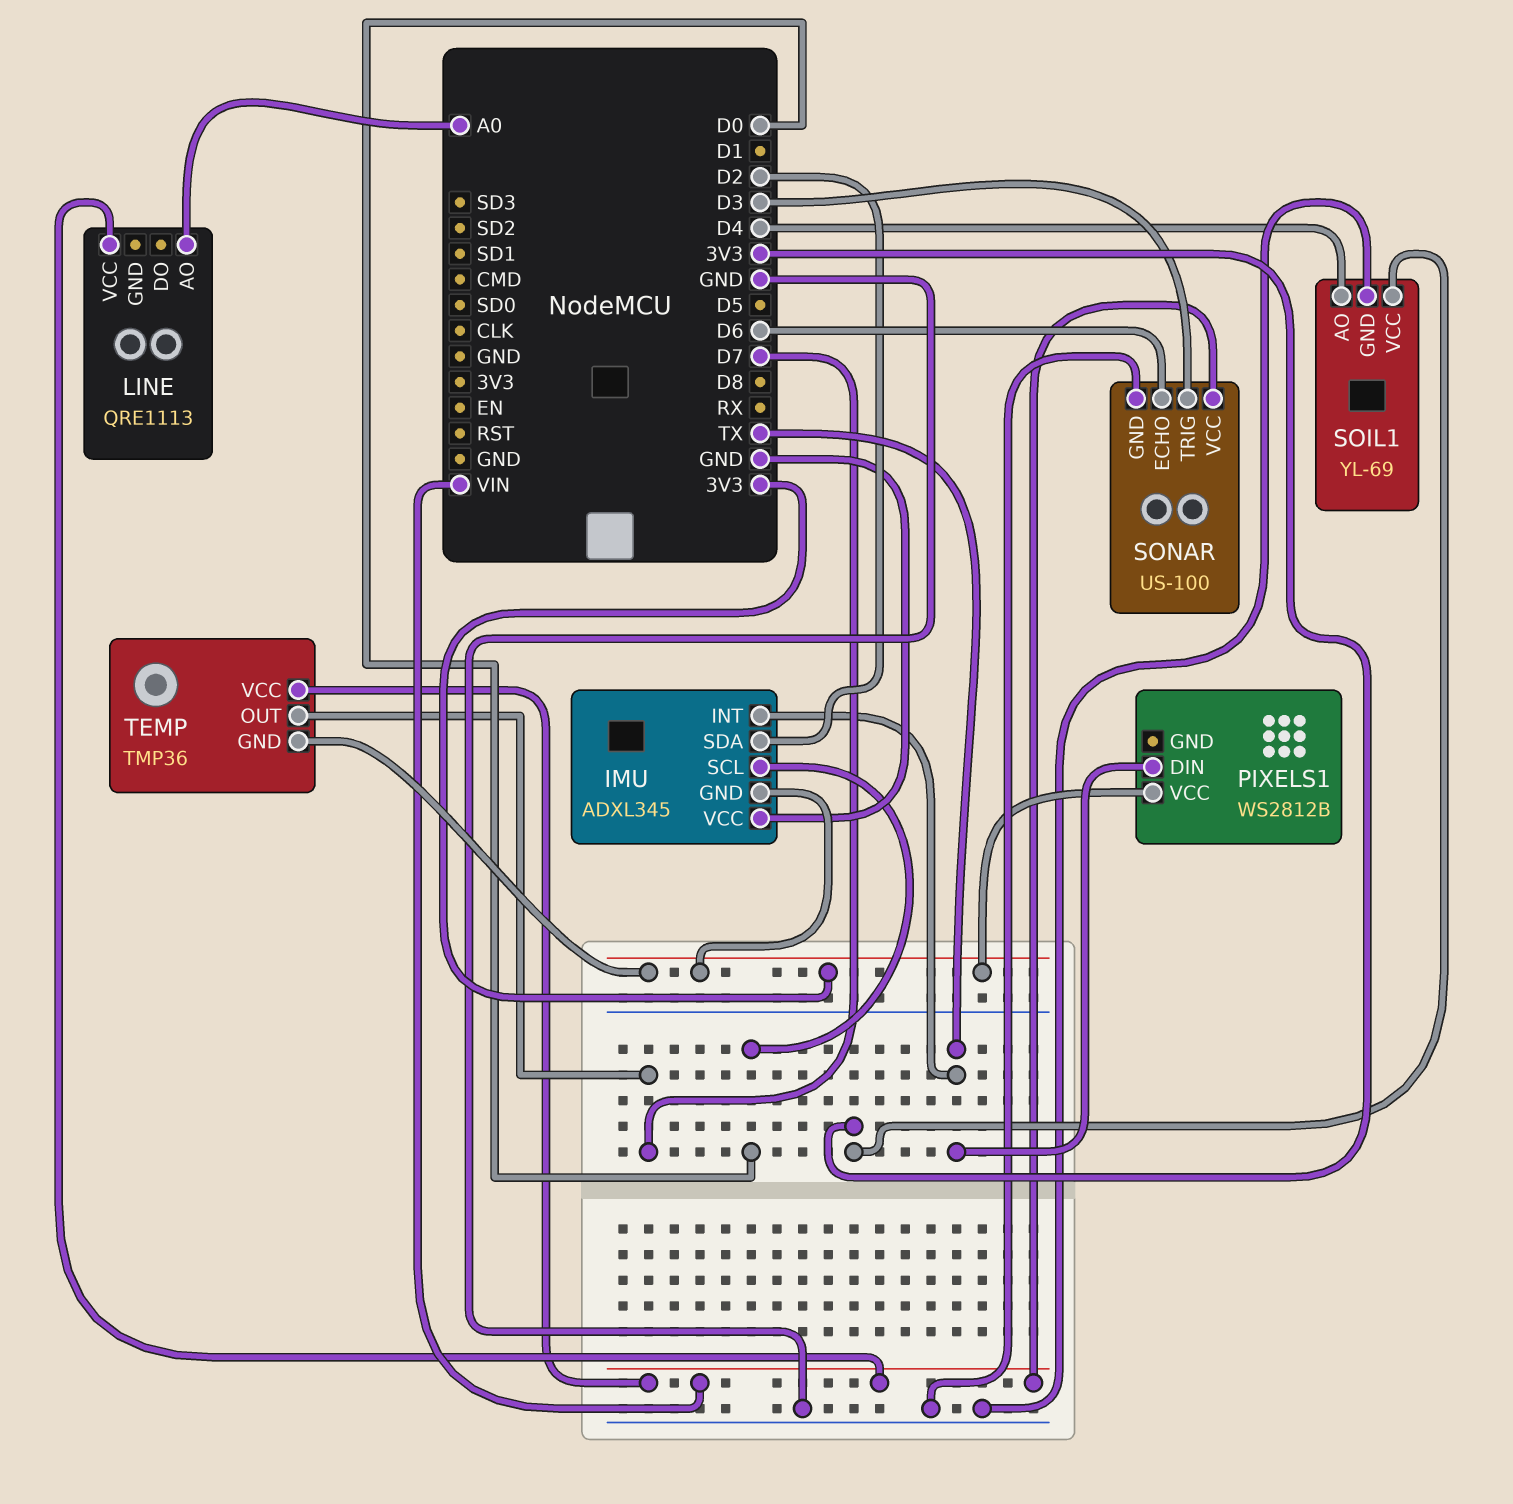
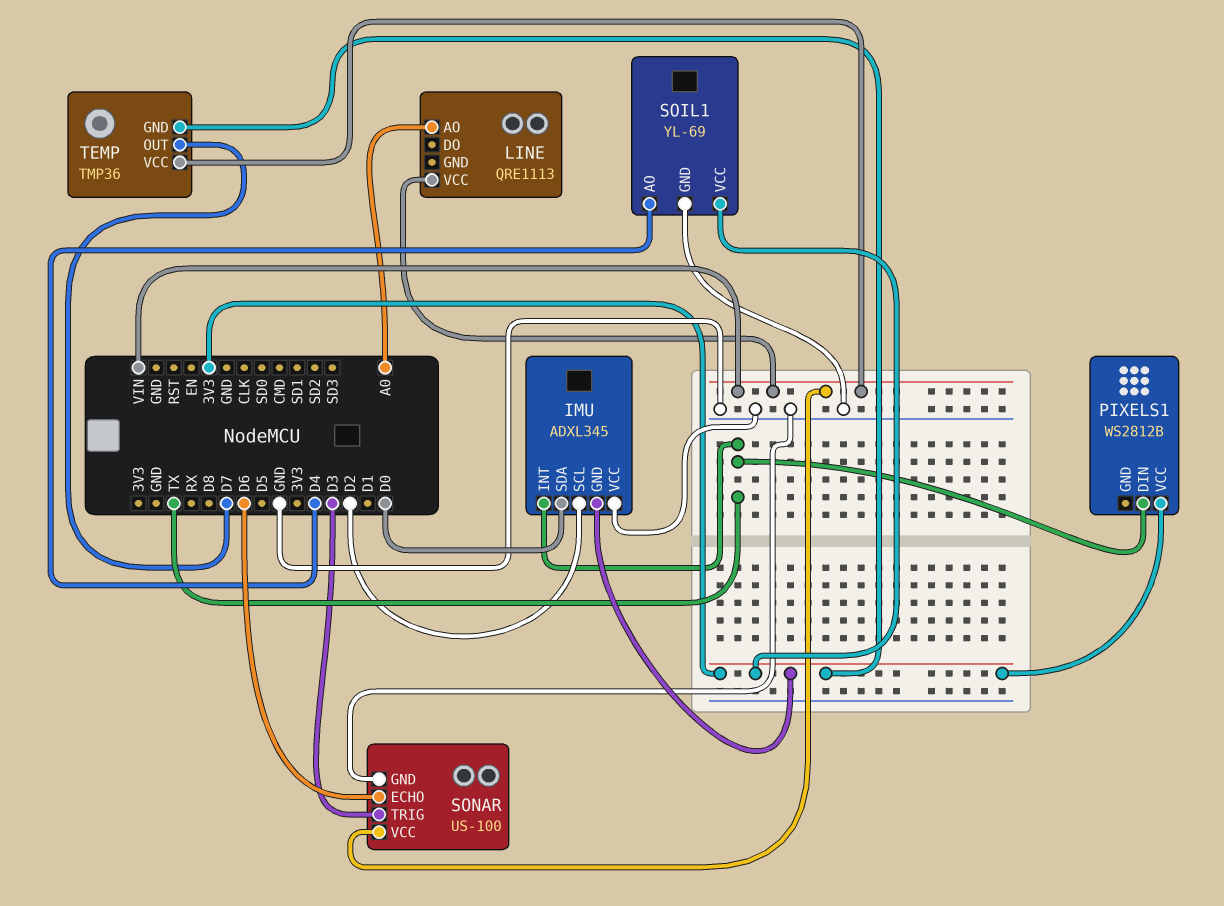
IMU pin SCL: D0 -> D2
IMU pin SDA: D2 -> D0

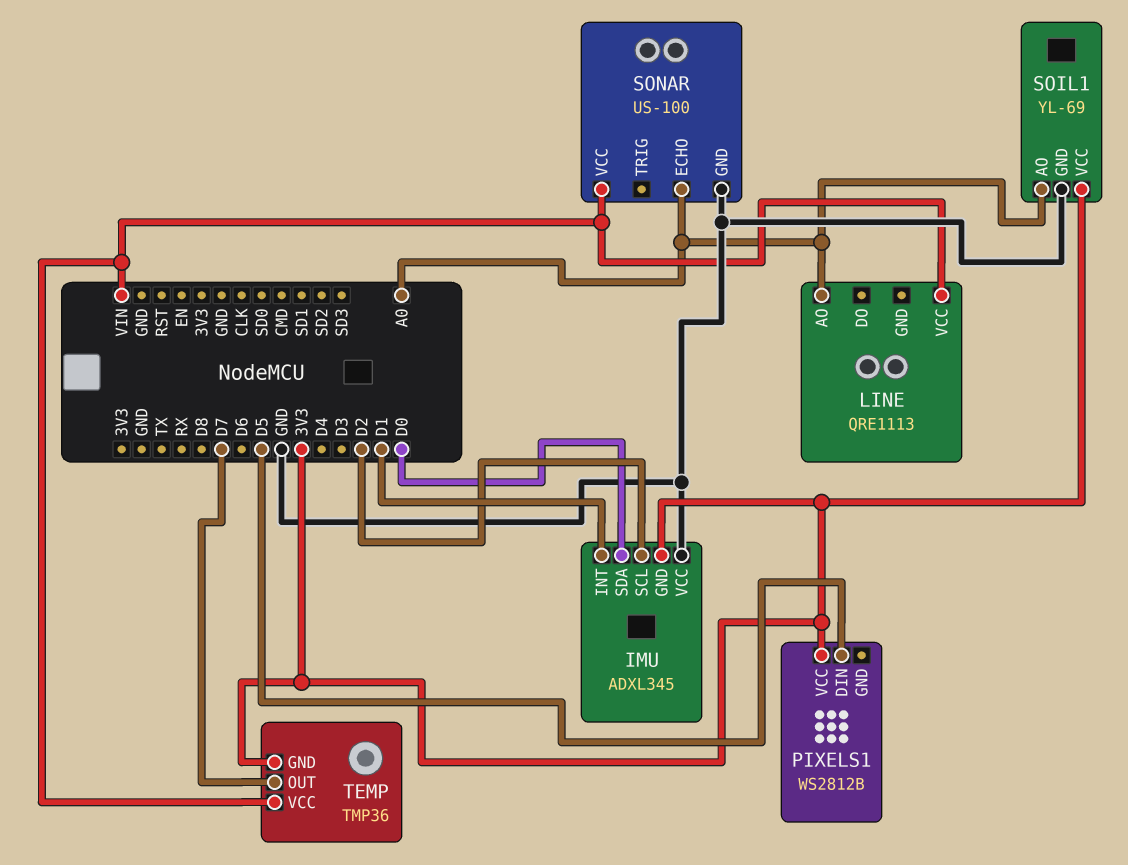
IMU pin INT: TX -> D1
PIXELS1 pin DIN: TX -> D5
SOIL1 pin AO: D4 -> A0
SONAR pin ECHO: D6 -> A0
SONAR pin TRIG: D3 -> none

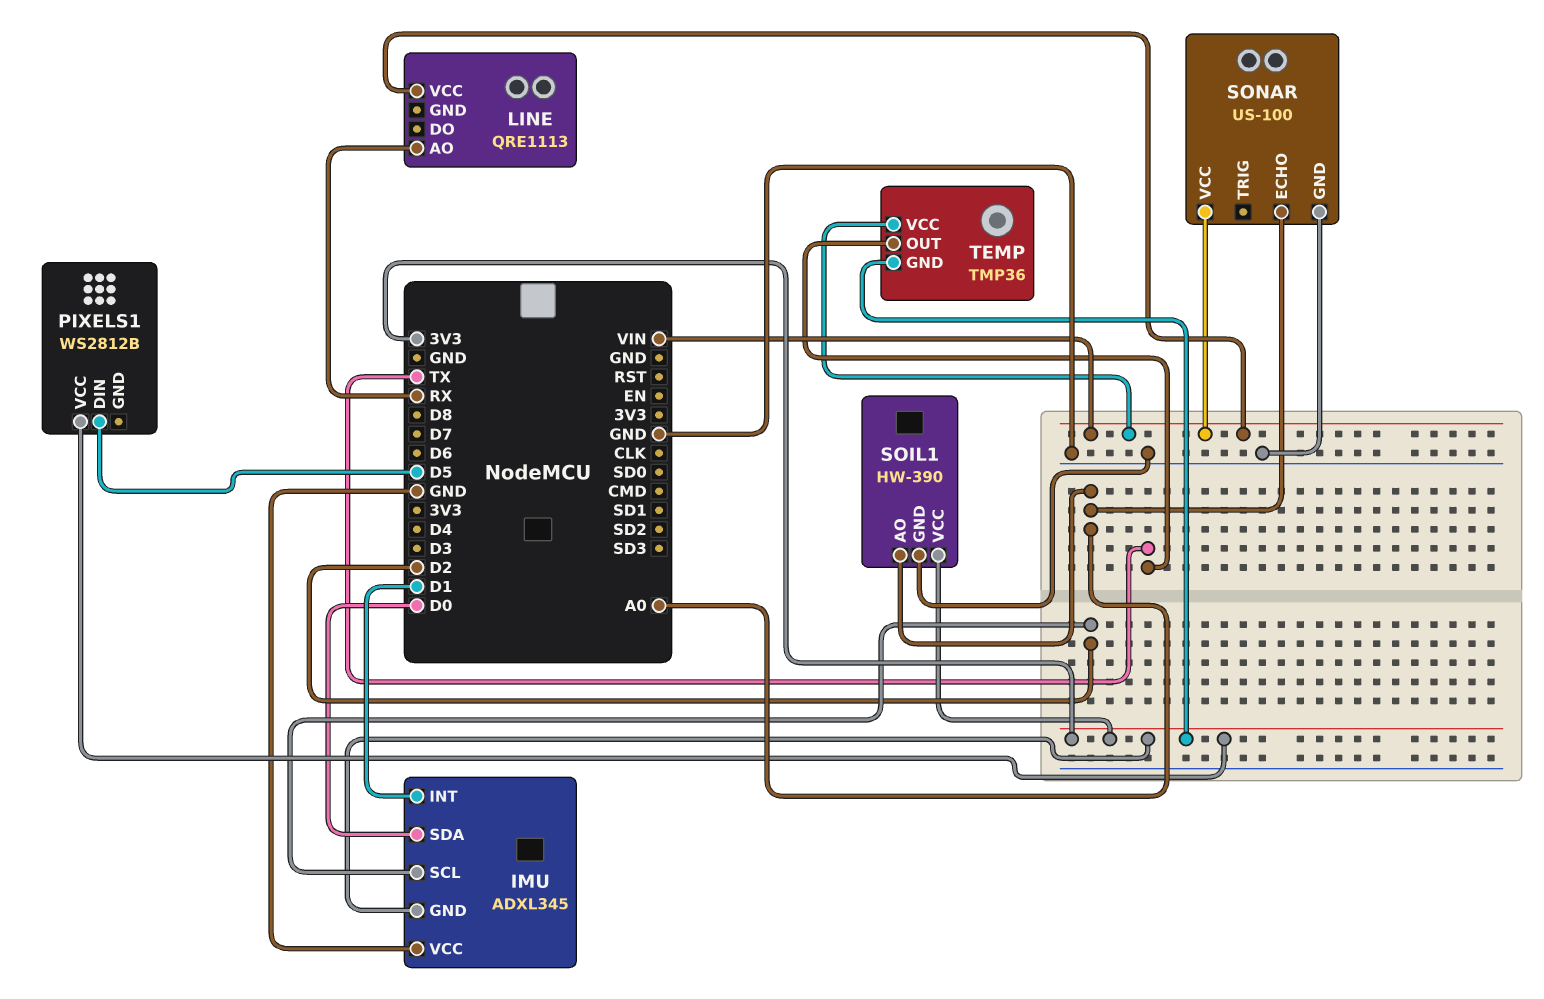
LINE pin AO: A0 -> RX
SOIL1: YL-69 -> HW-390
TEMP pin OUT: D7 -> TX

